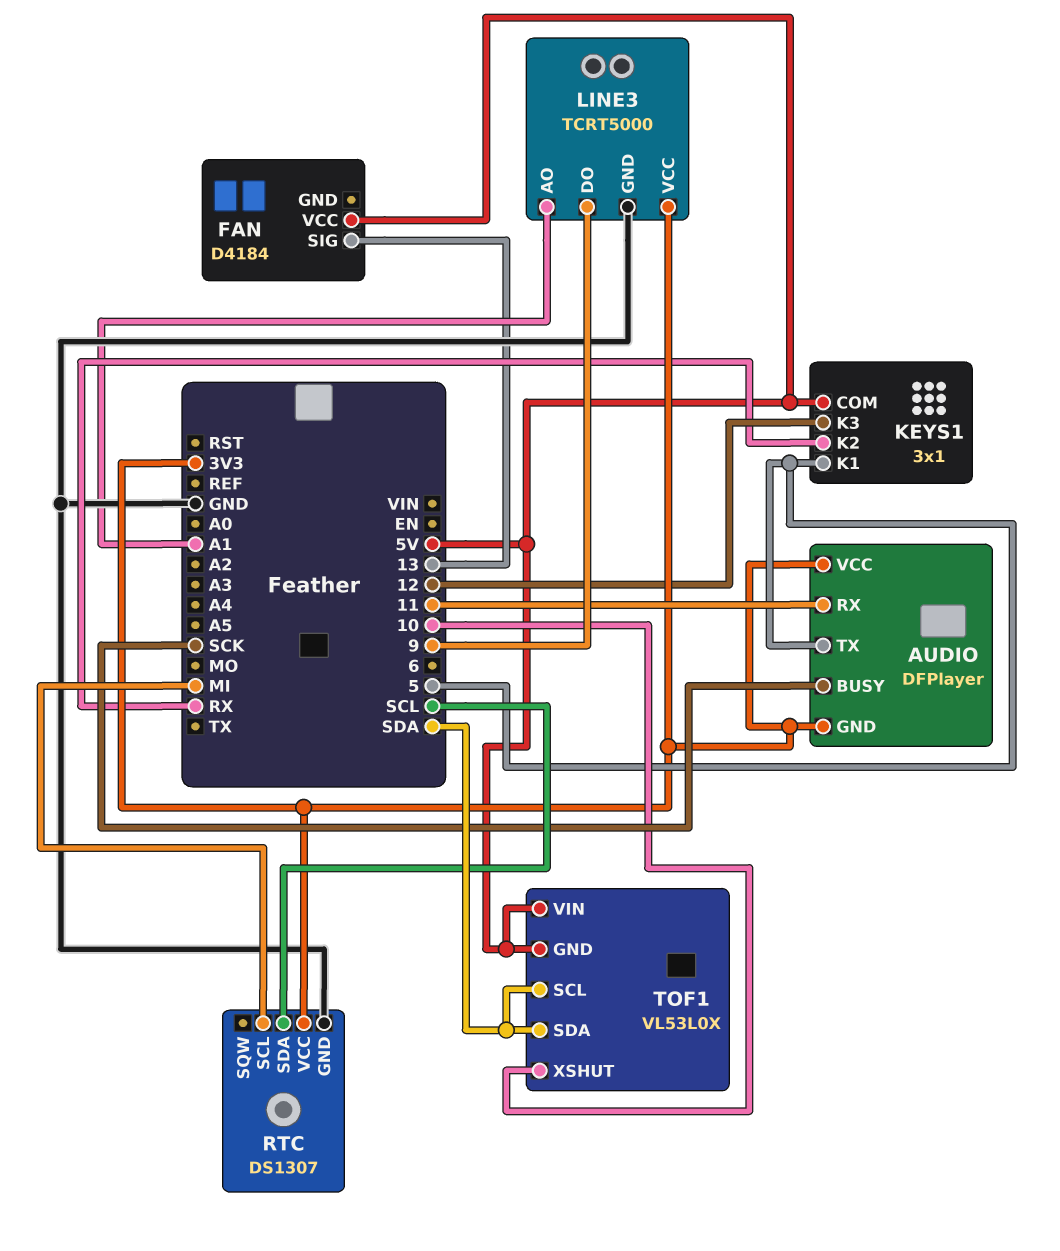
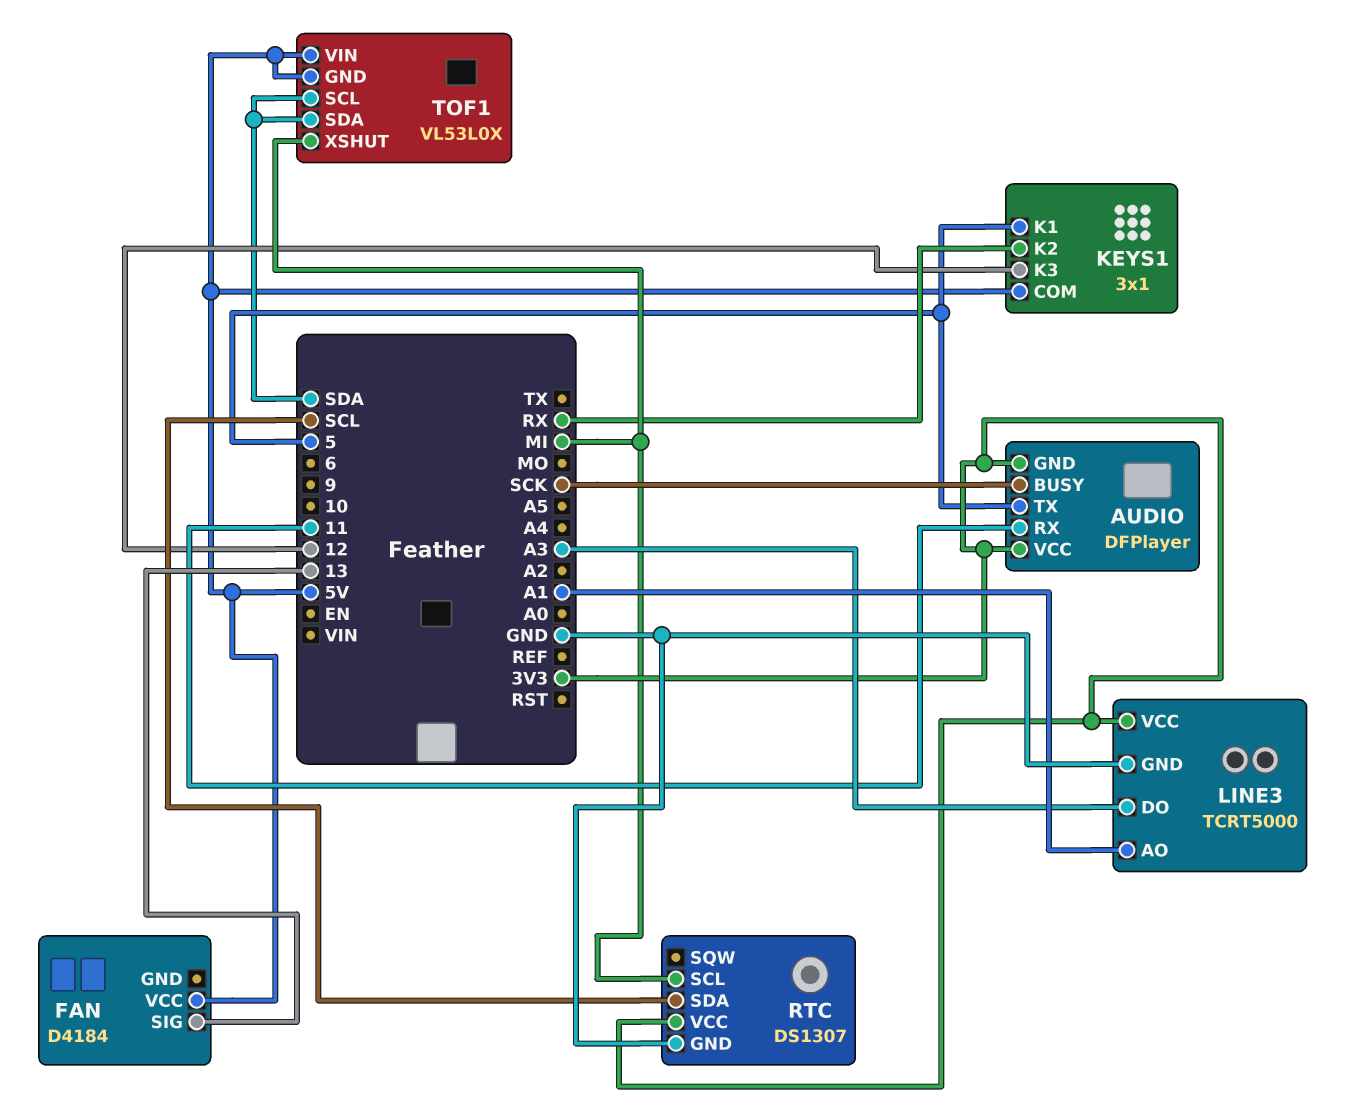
LINE3 pin DO: 9 -> A3
TOF1 pin XSHUT: 10 -> MI

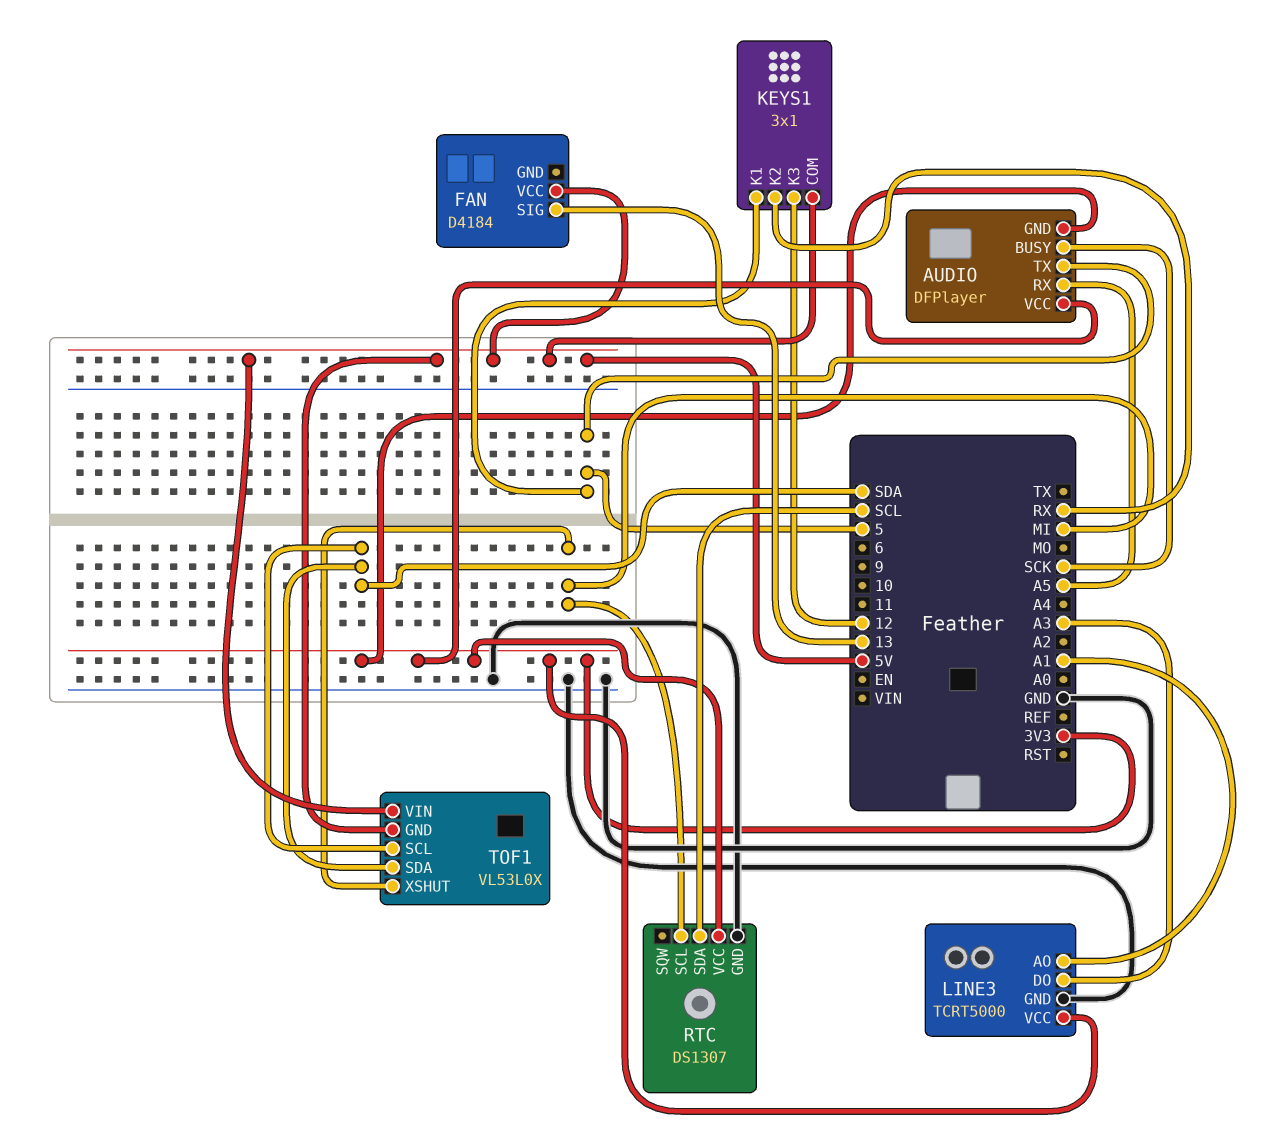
AUDIO pin RX: 11 -> A5

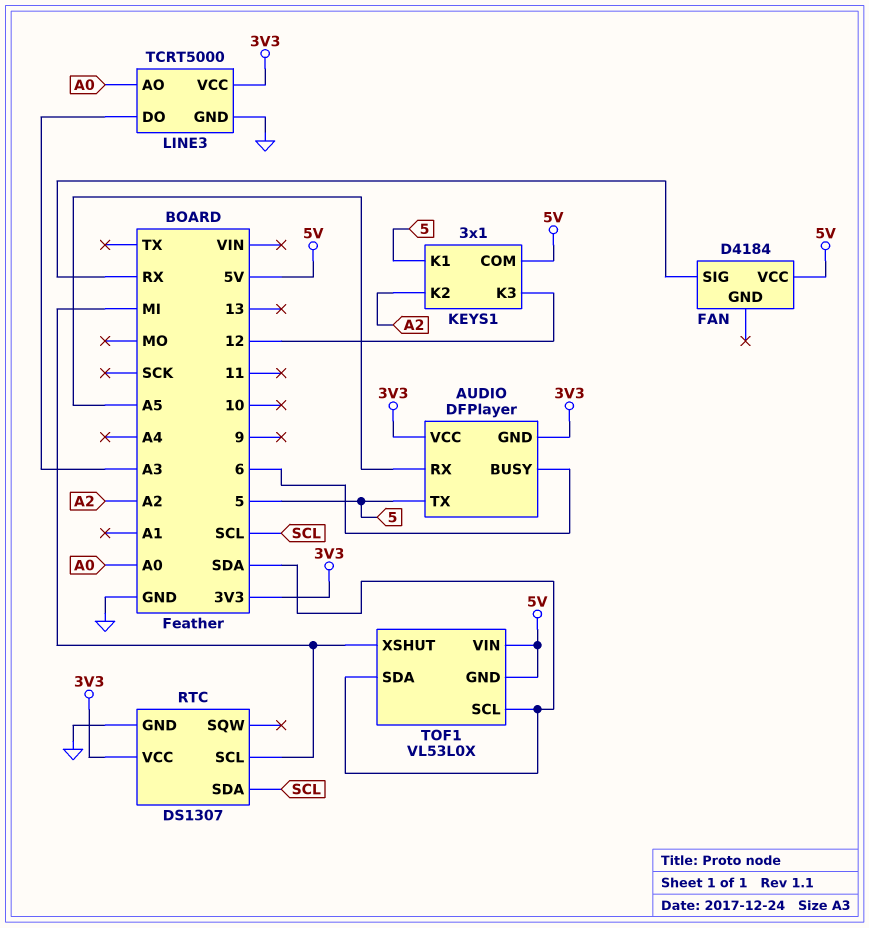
AUDIO pin BUSY: SCK -> 6
FAN pin SIG: 13 -> RX
KEYS1 pin K2: RX -> A2
LINE3 pin AO: A1 -> A0

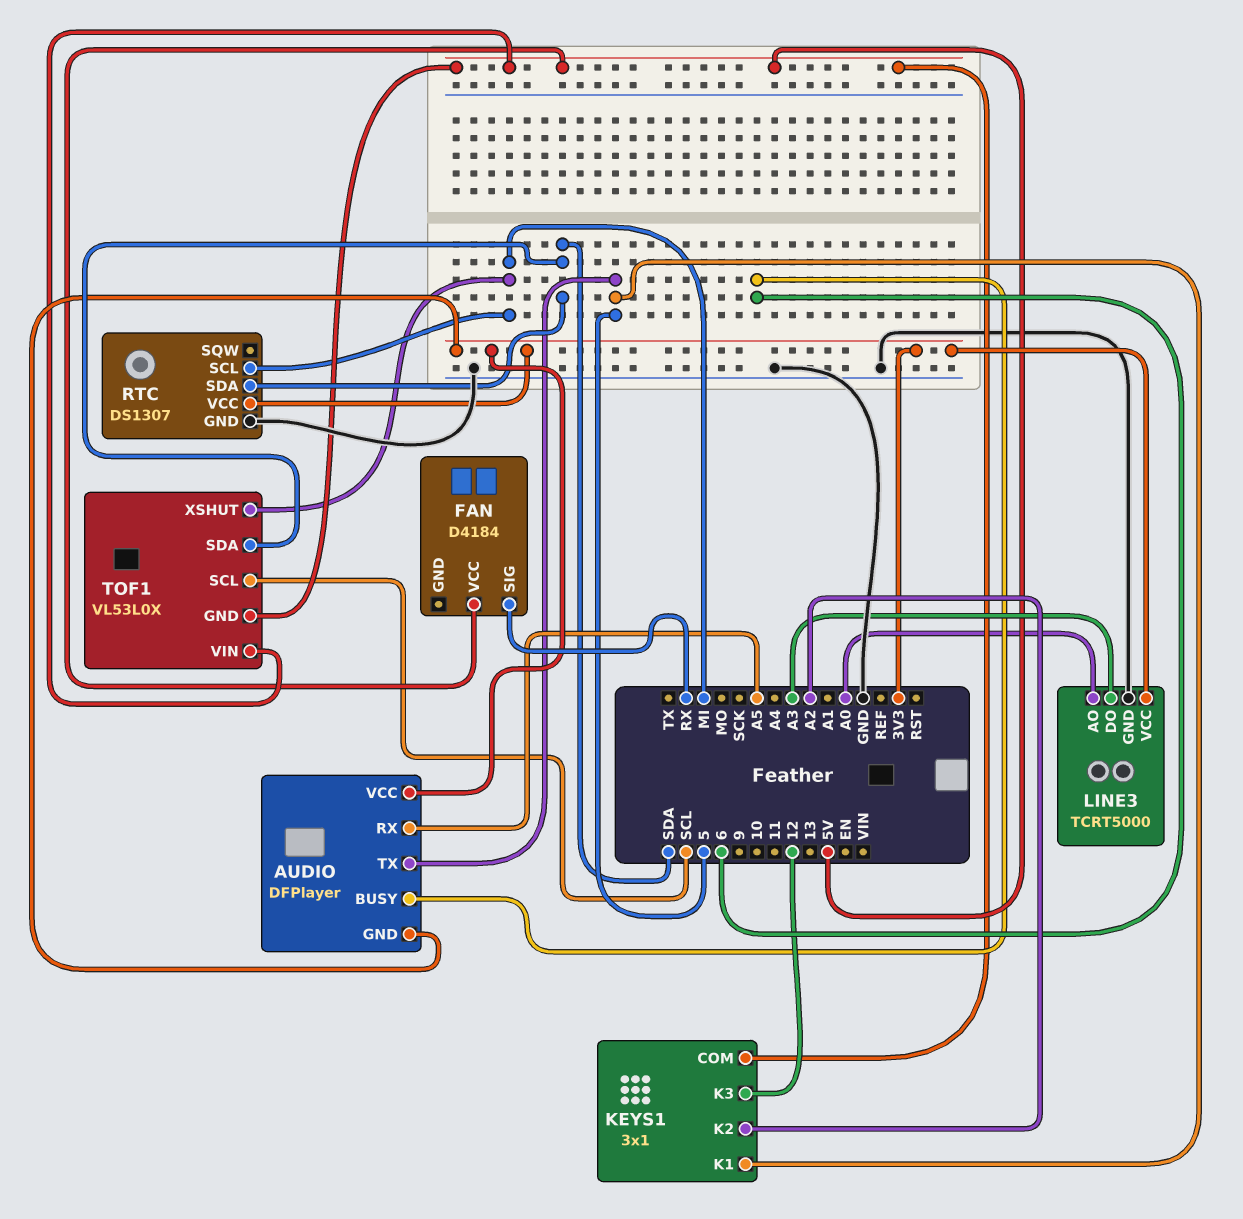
RTC pin SDA: SCL -> SDA
TOF1 pin SCL: SDA -> SCL

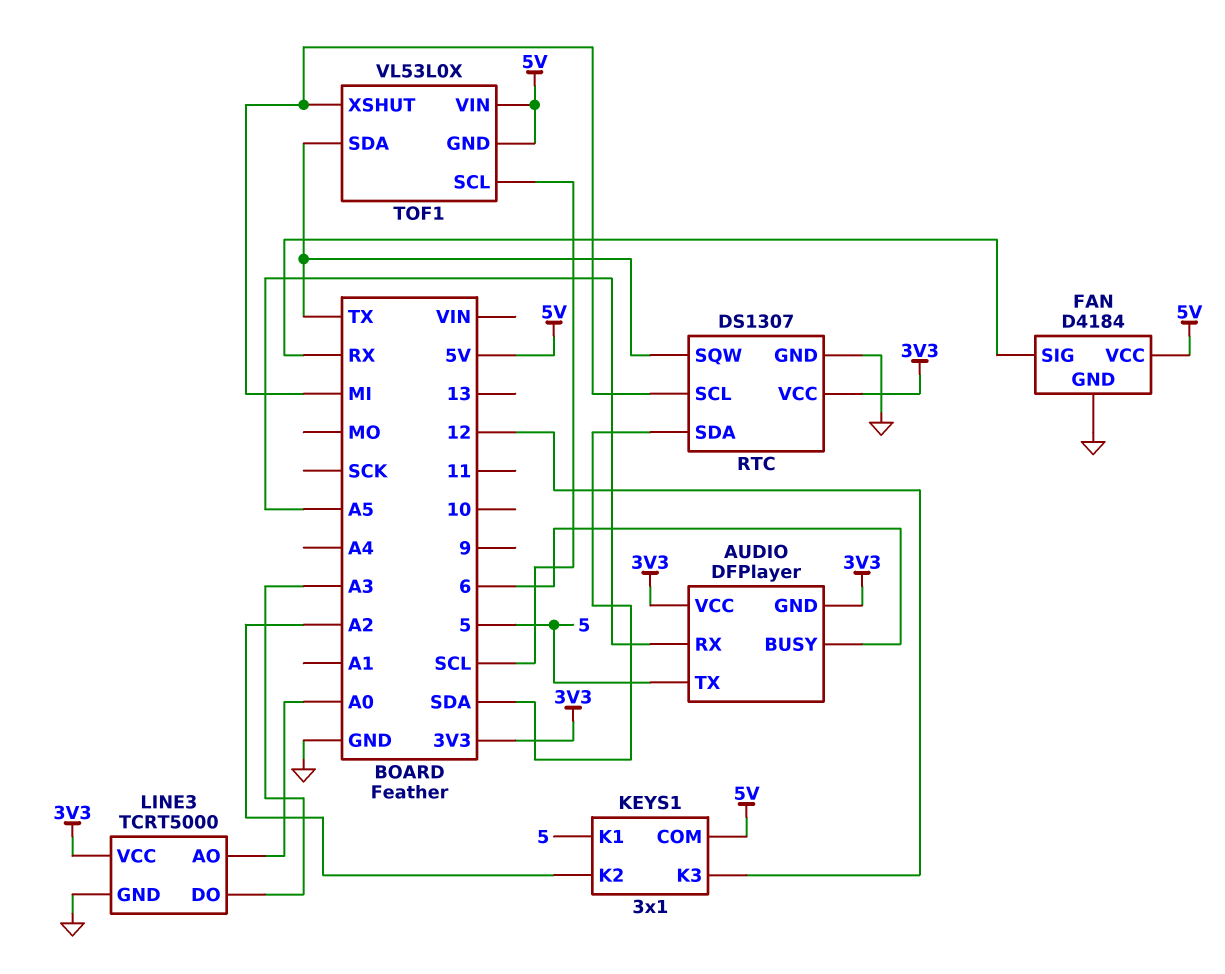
FAN pin GND: none -> GND
RTC pin SQW: none -> TX
TOF1 pin SDA: SDA -> TX

